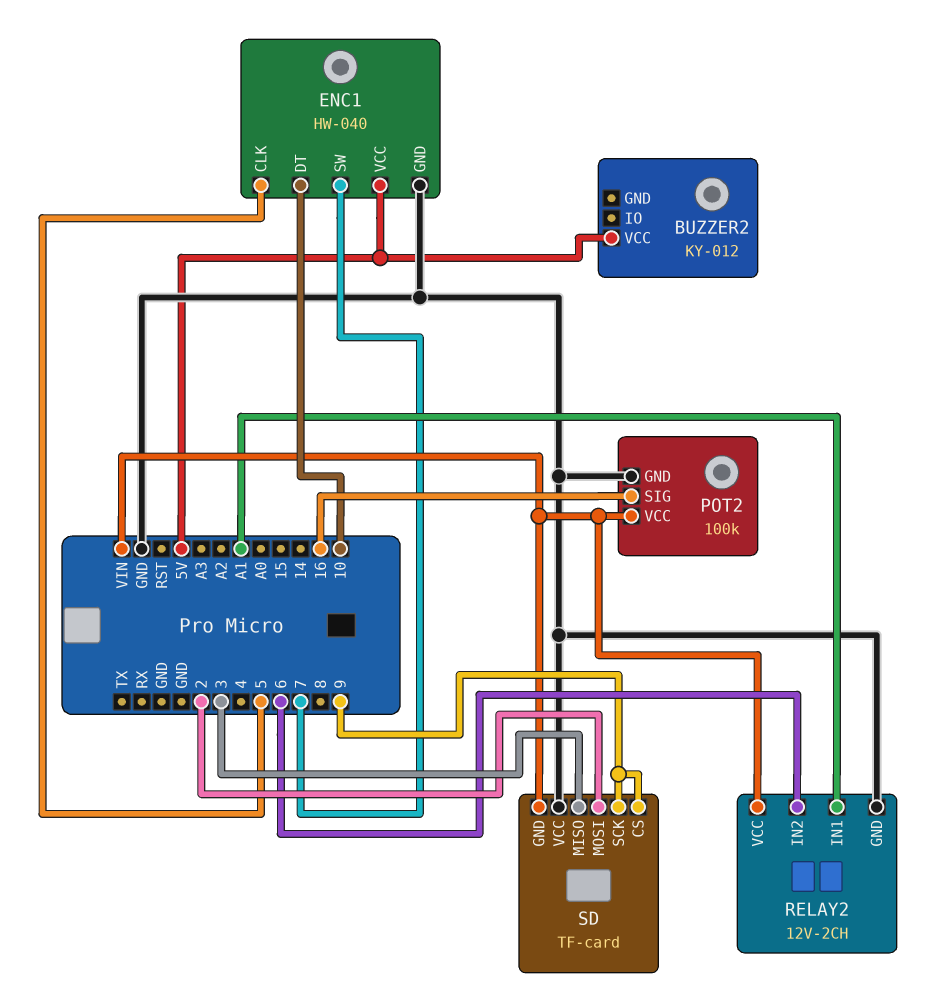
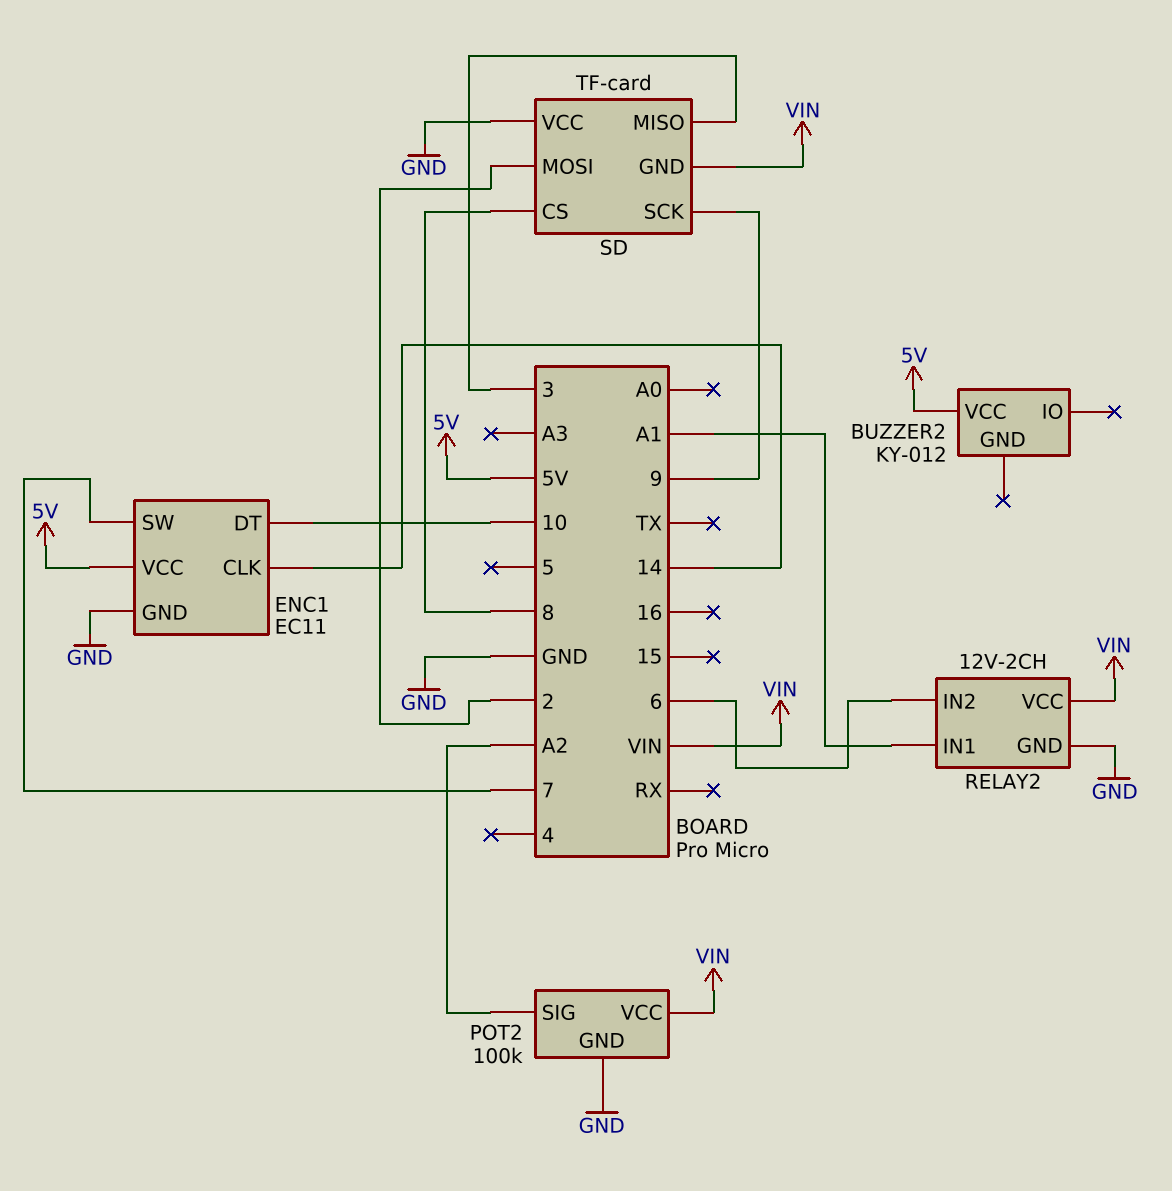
ENC1: HW-040 -> EC11
ENC1 pin CLK: 5 -> 14
POT2 pin SIG: 16 -> A2
SD pin CS: 9 -> 8

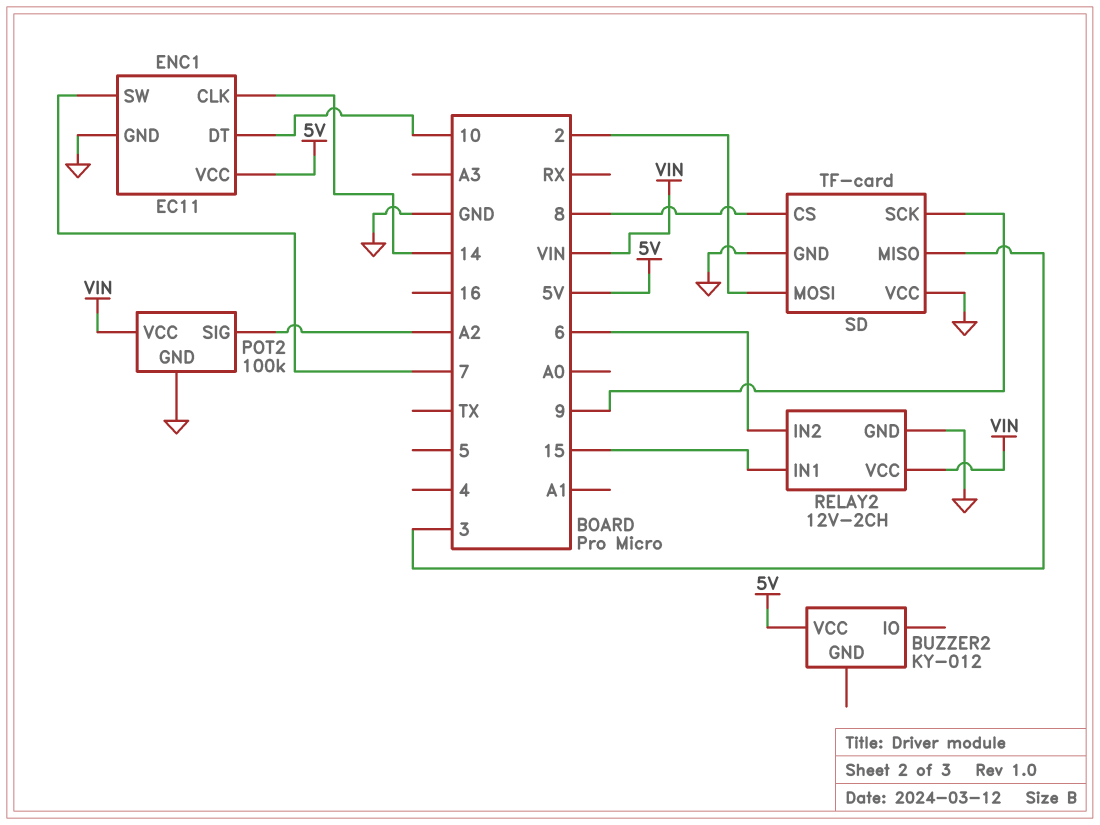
RELAY2 pin IN1: A1 -> 15
SD pin GND: VIN -> GND

